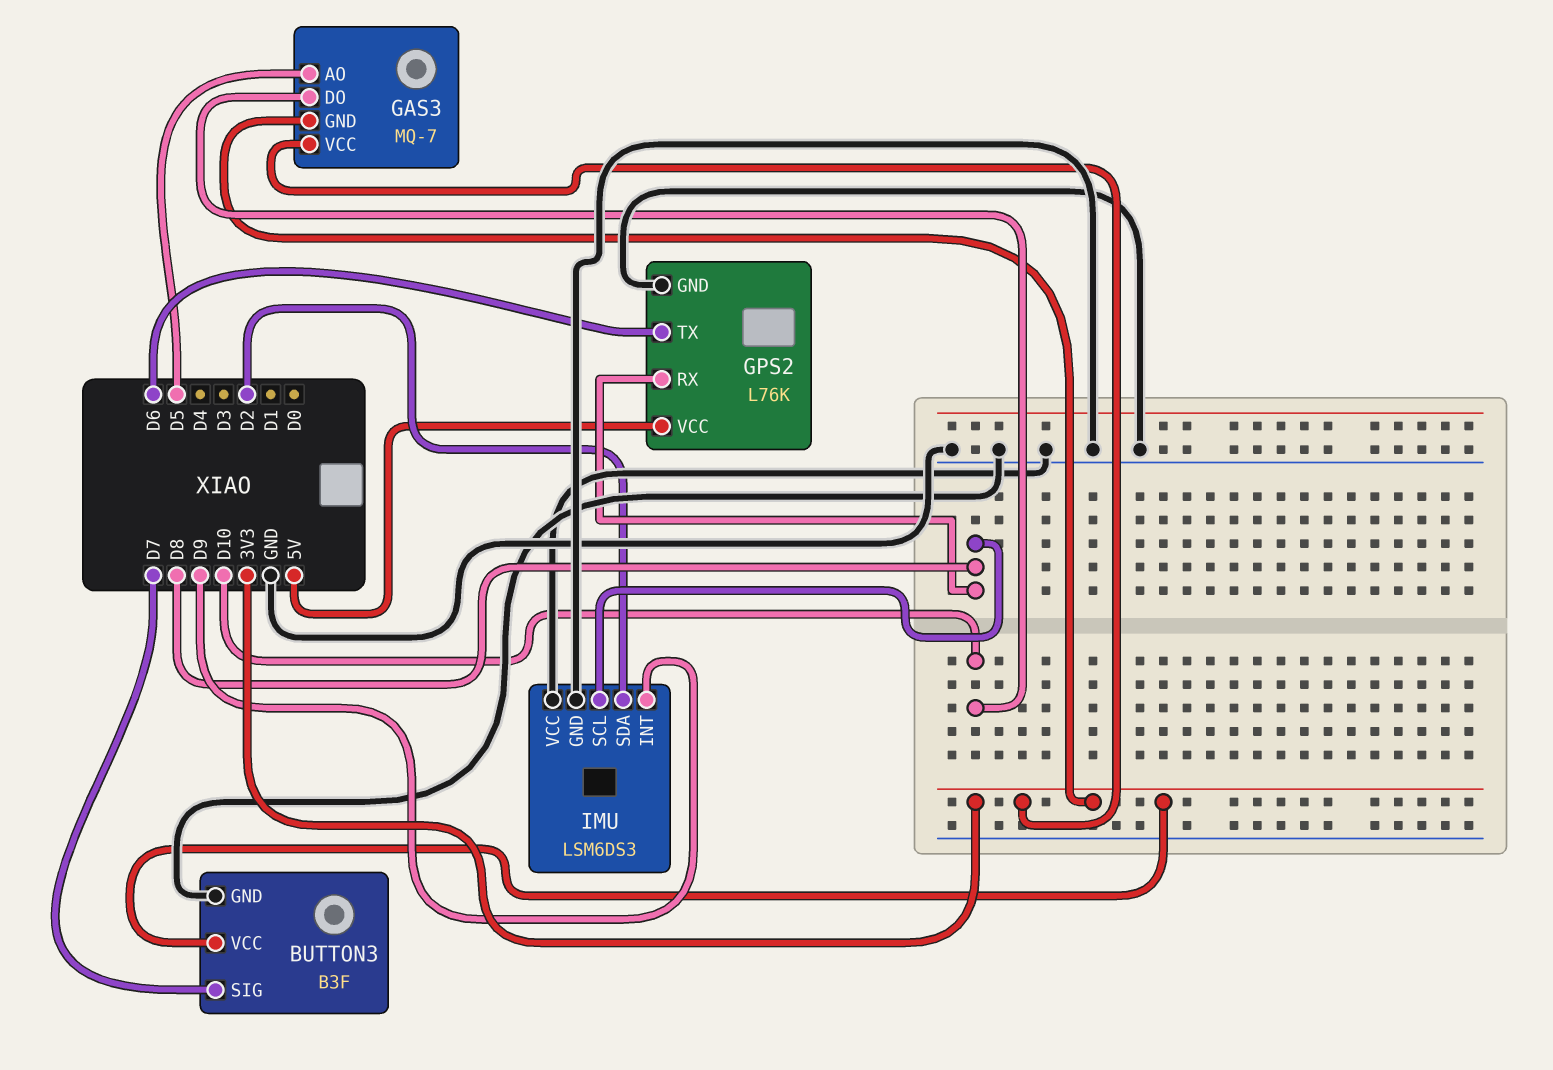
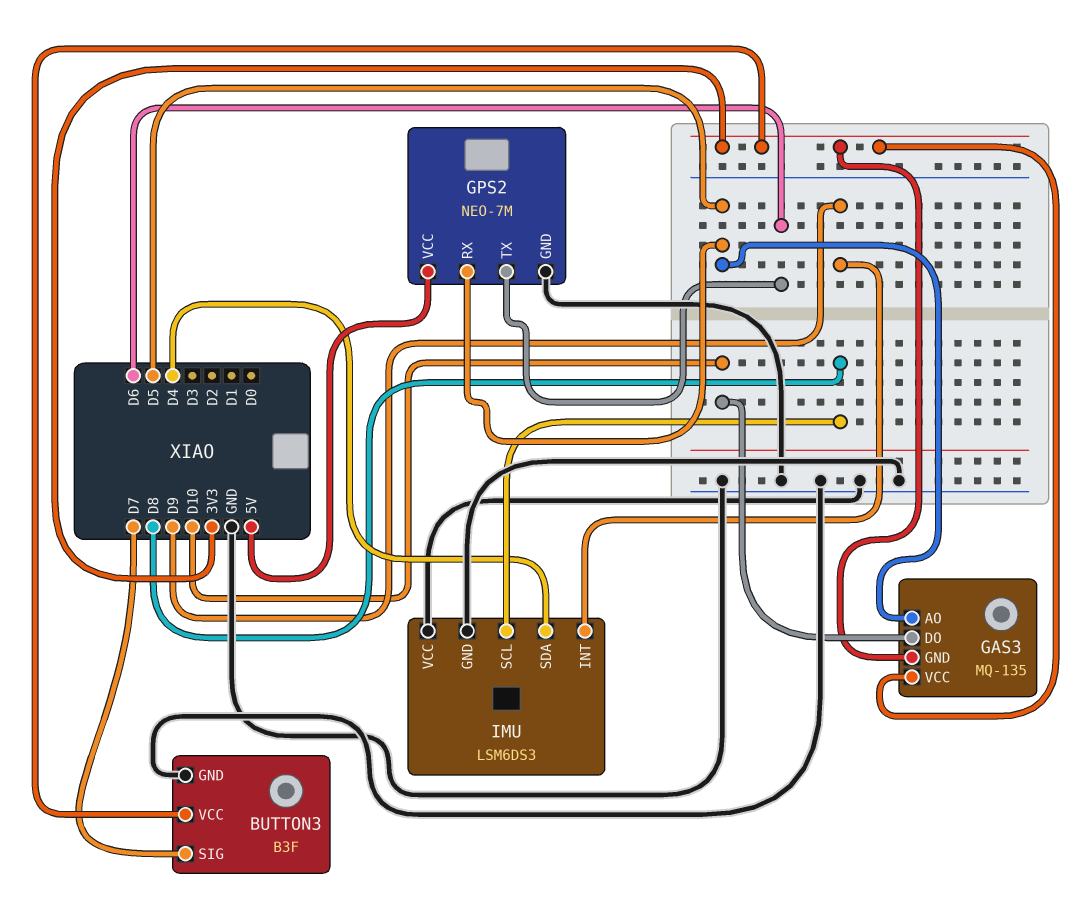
GAS3: MQ-7 -> MQ-135
GPS2: L76K -> NEO-7M
GPS2 pin RX: D8 -> D5
IMU pin SDA: D2 -> D4

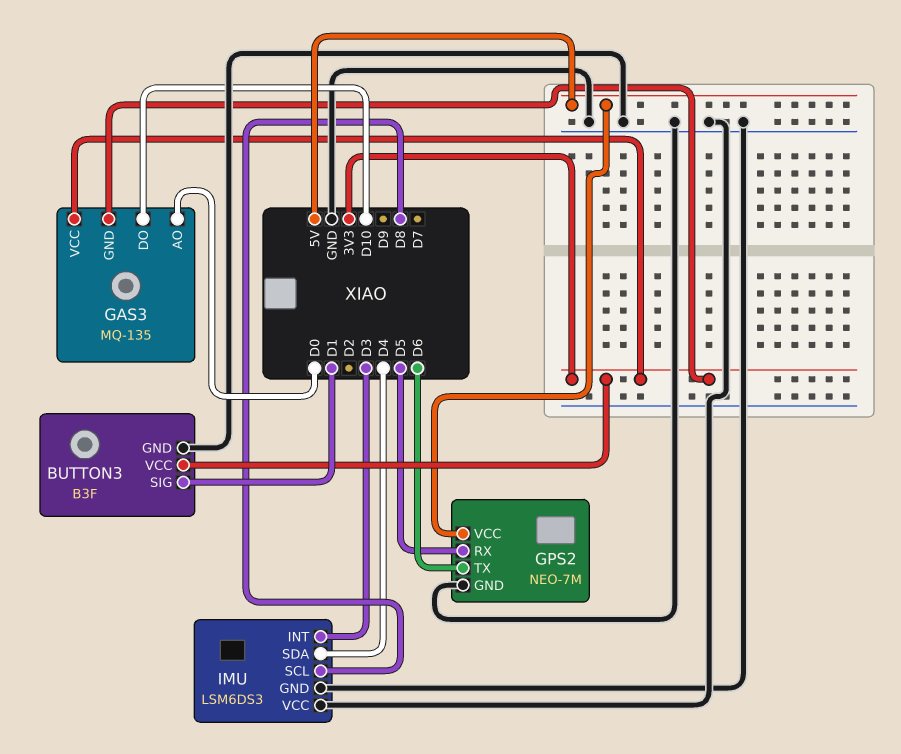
BUTTON3 pin SIG: D7 -> D1
GAS3 pin AO: D5 -> D0
IMU pin INT: D9 -> D3

